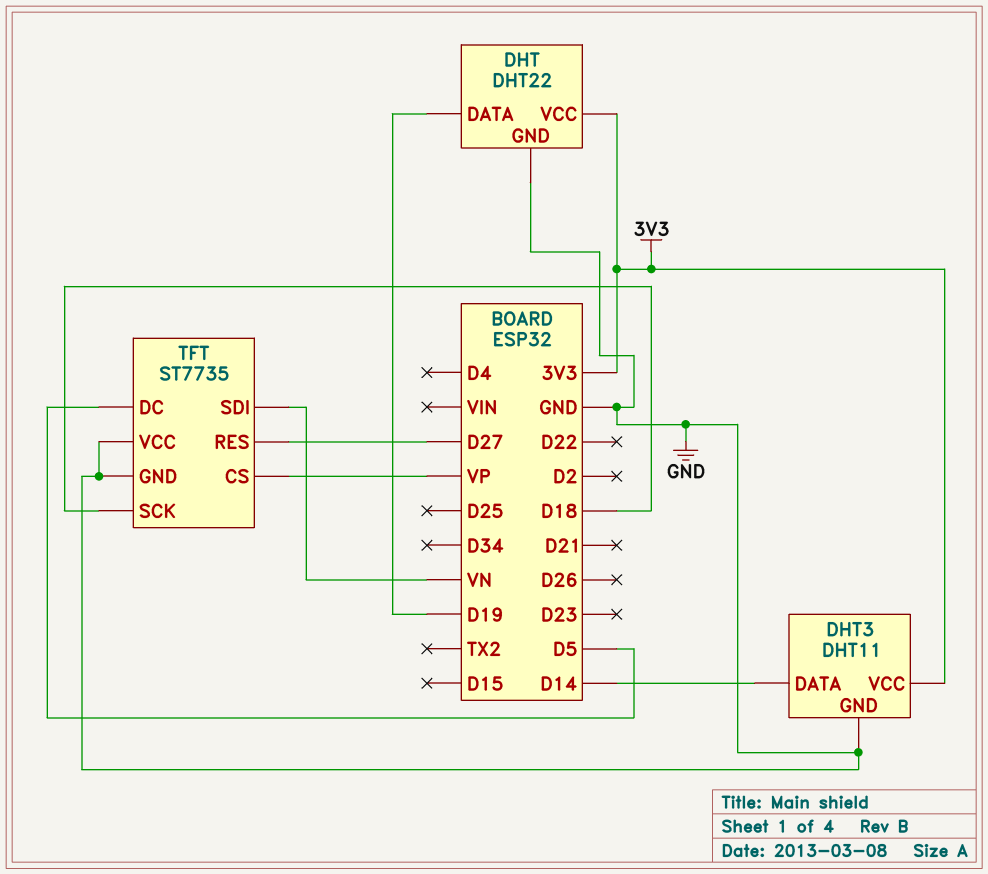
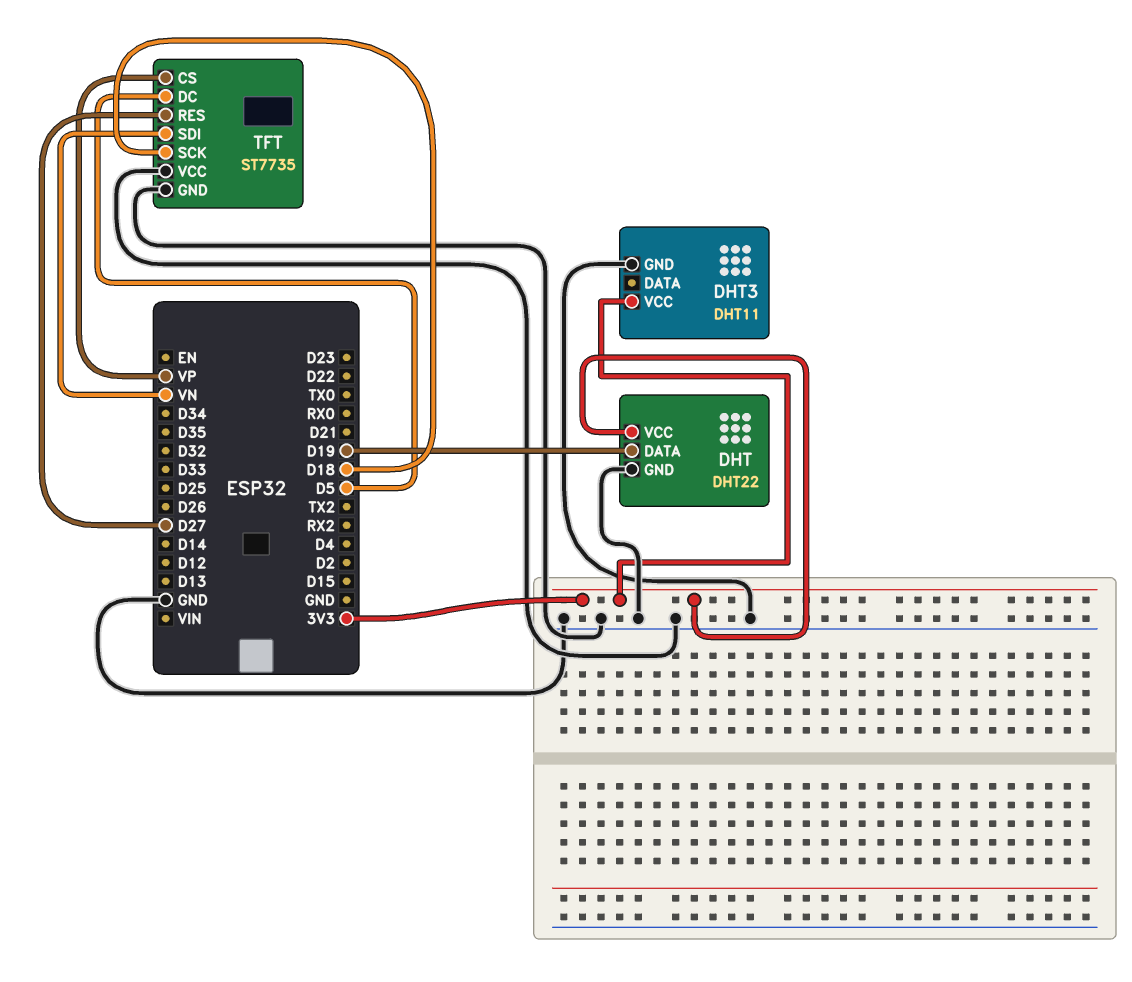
DHT3 pin DATA: D14 -> none

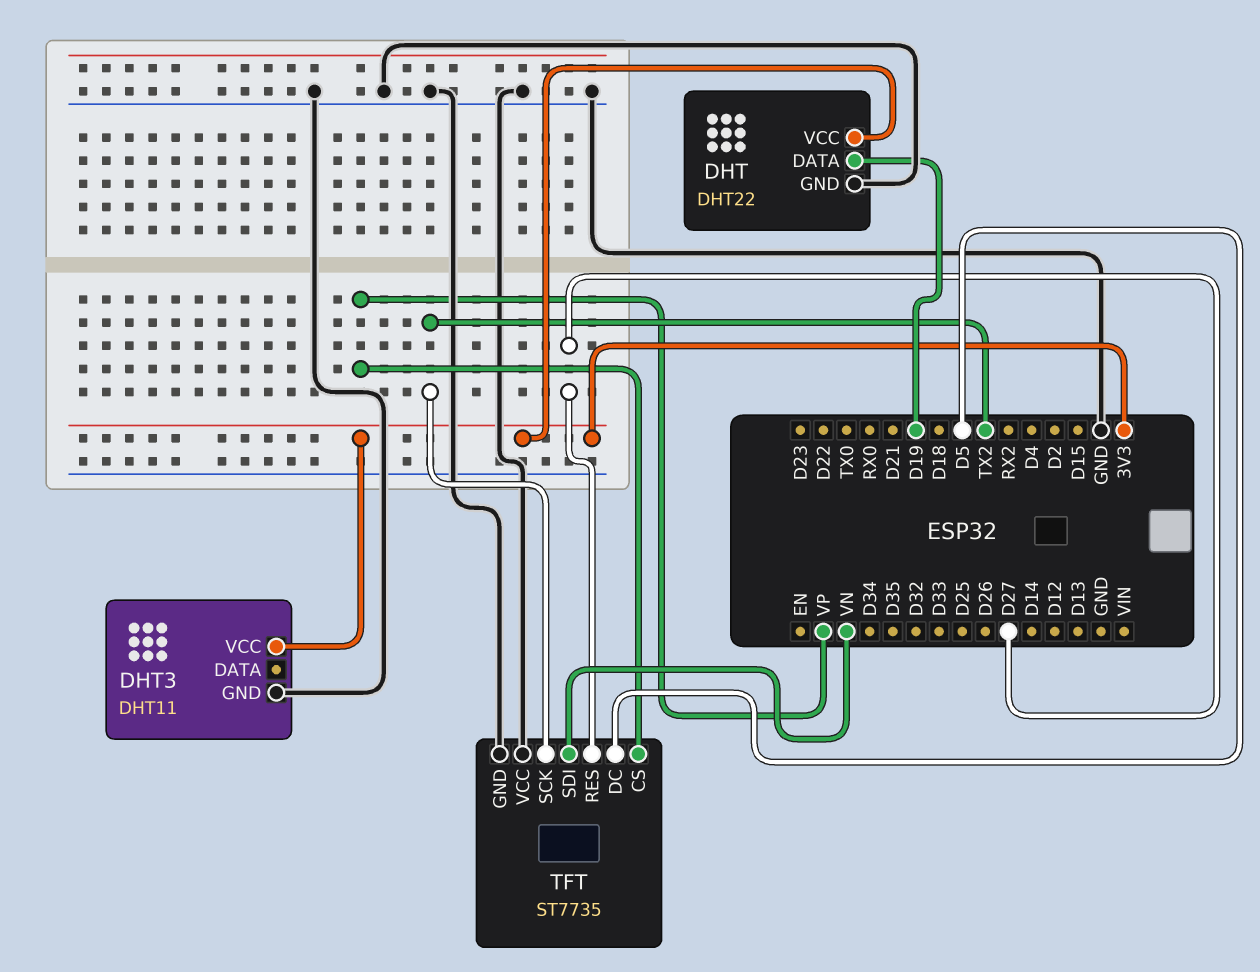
TFT pin SCK: D18 -> TX2

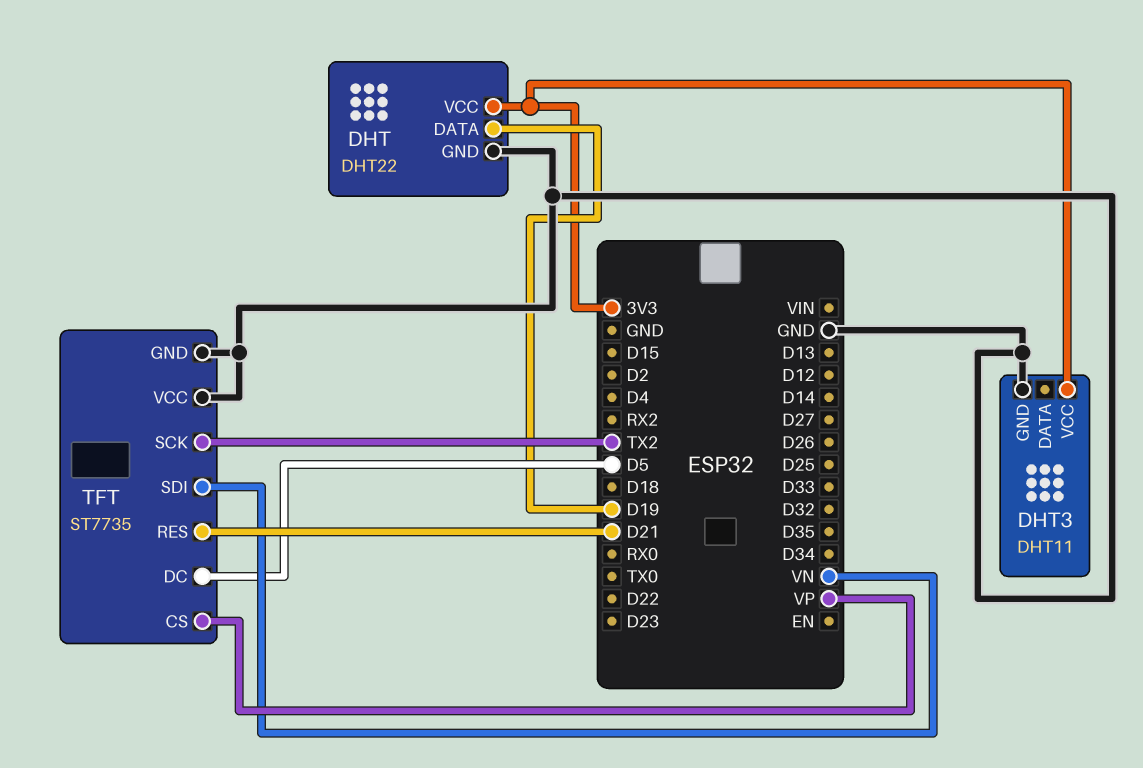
TFT pin RES: D27 -> D21

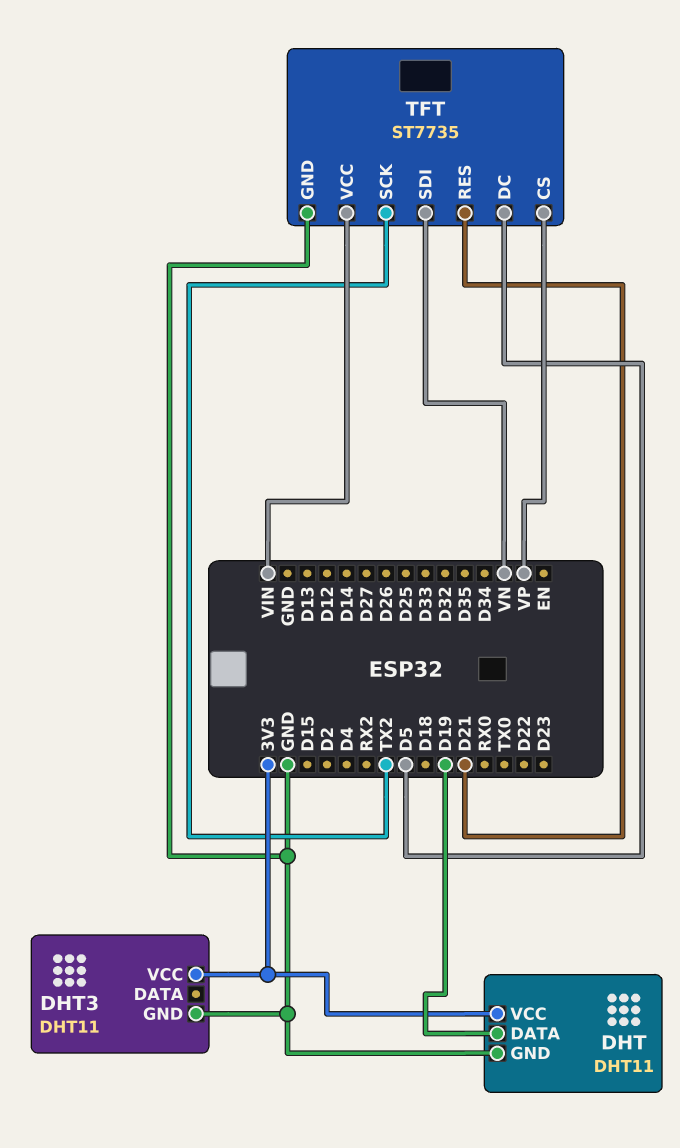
DHT: DHT22 -> DHT11
TFT pin VCC: GND -> VIN

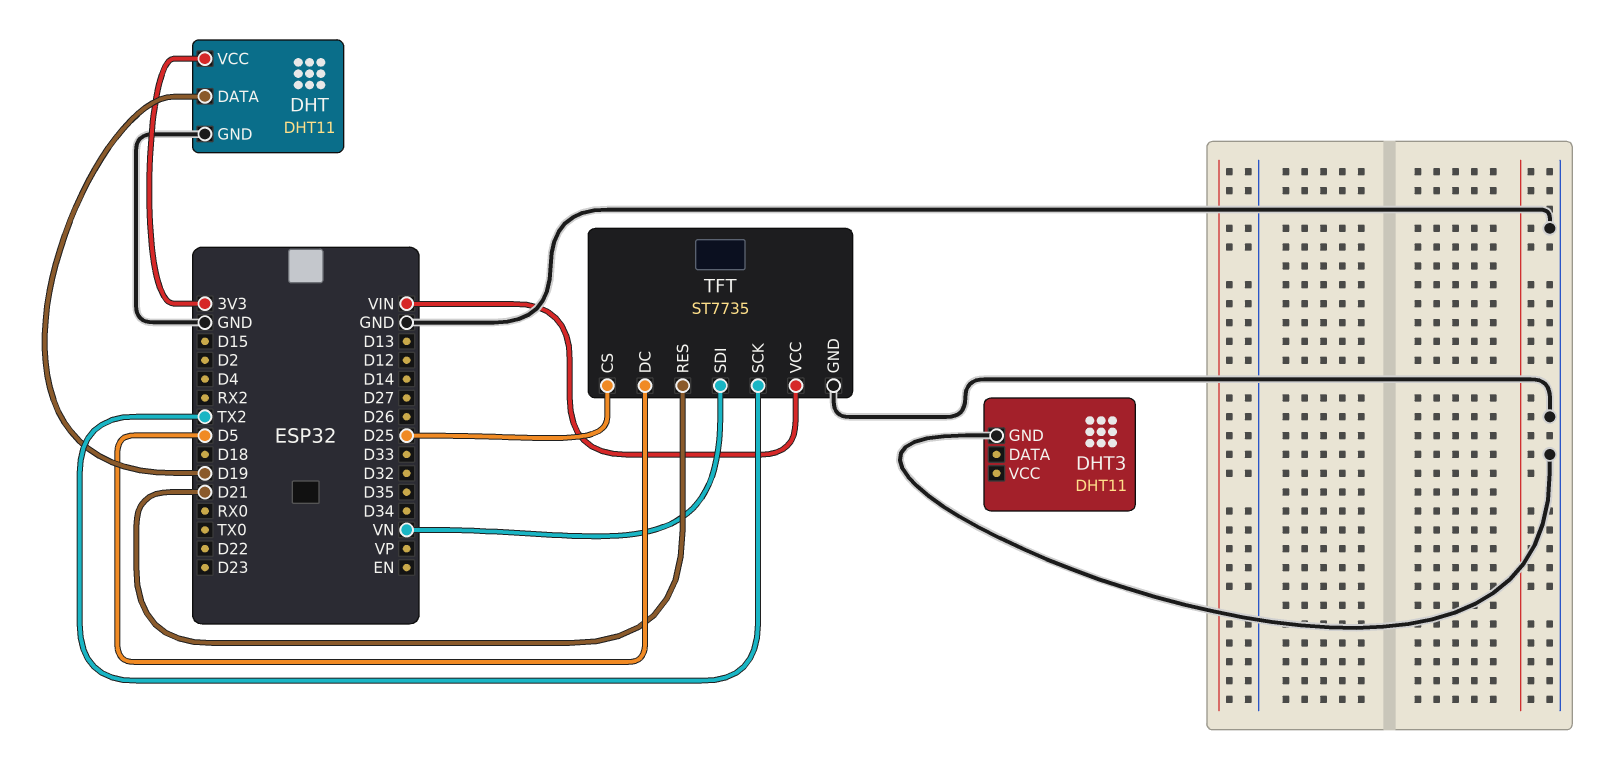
DHT3 pin VCC: 3V3 -> none
TFT pin CS: VP -> D25

